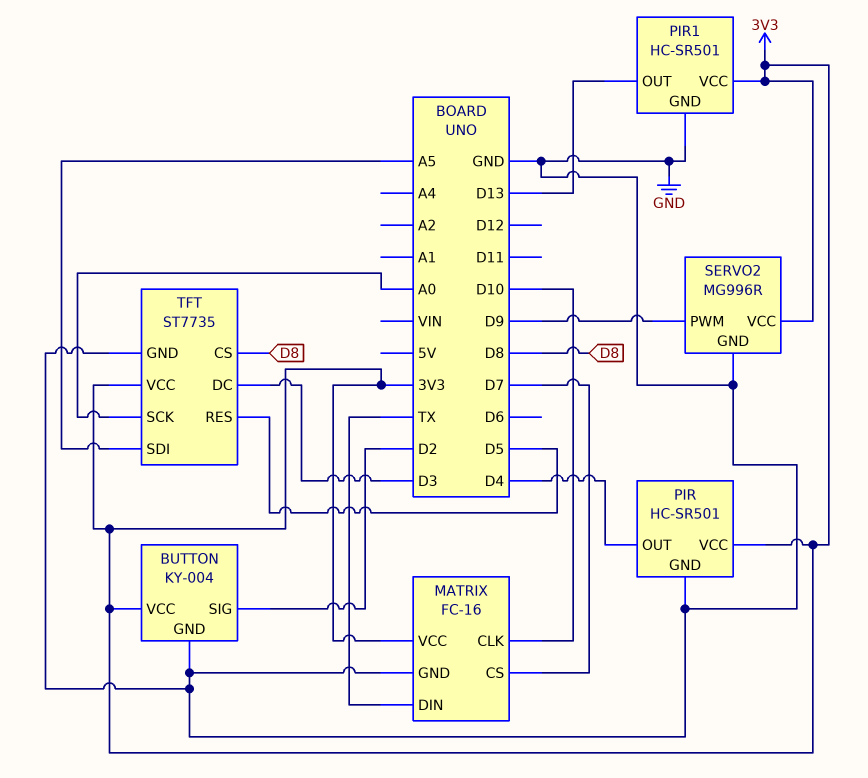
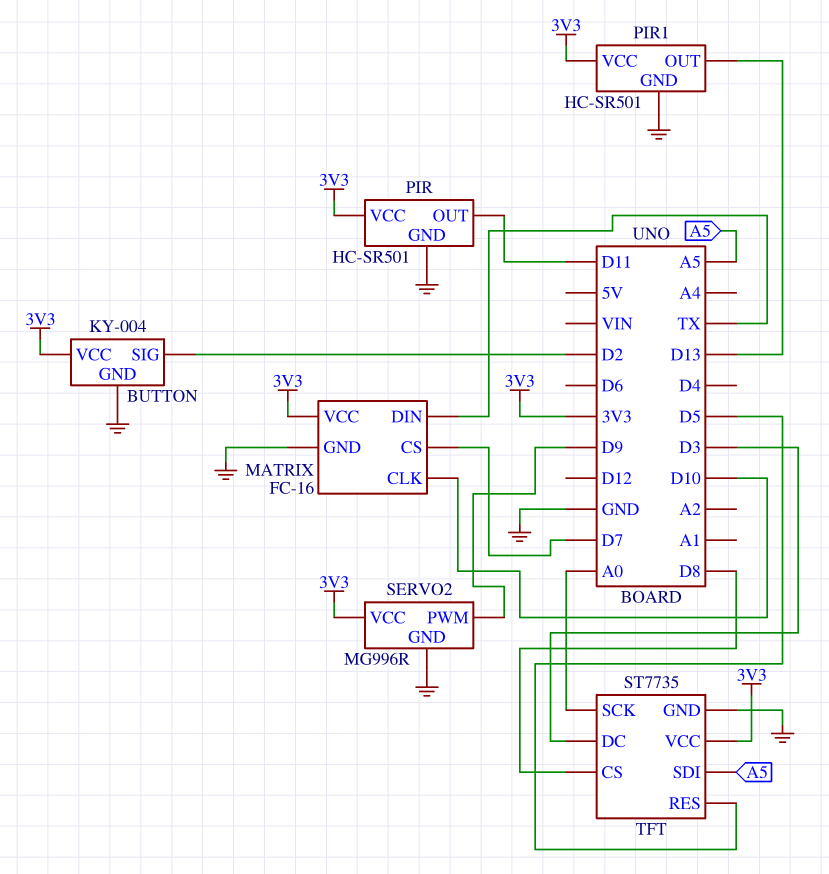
PIR pin OUT: D4 -> D11

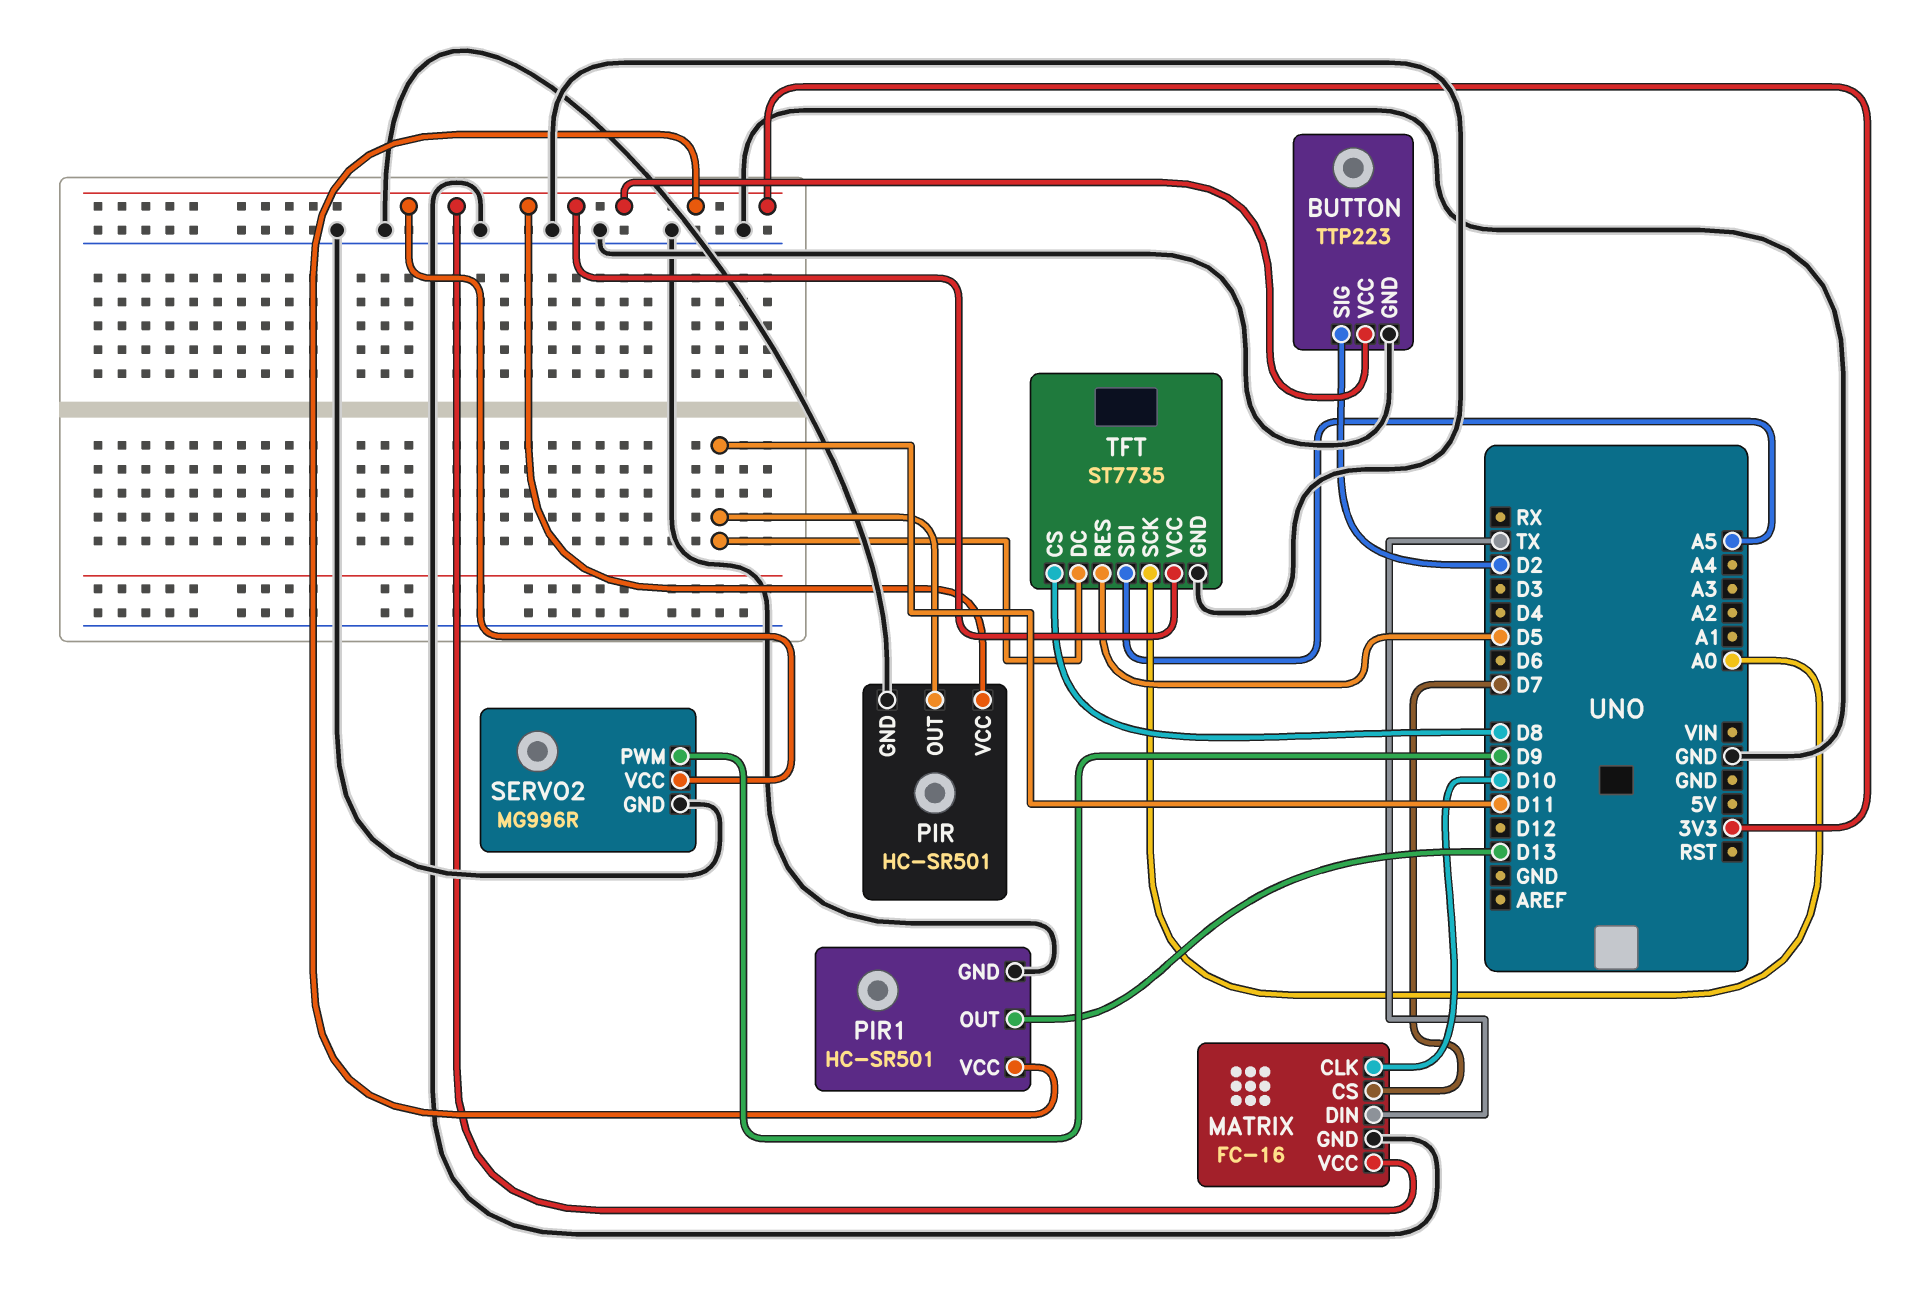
BUTTON: KY-004 -> TTP223
TFT pin DC: D3 -> D11

